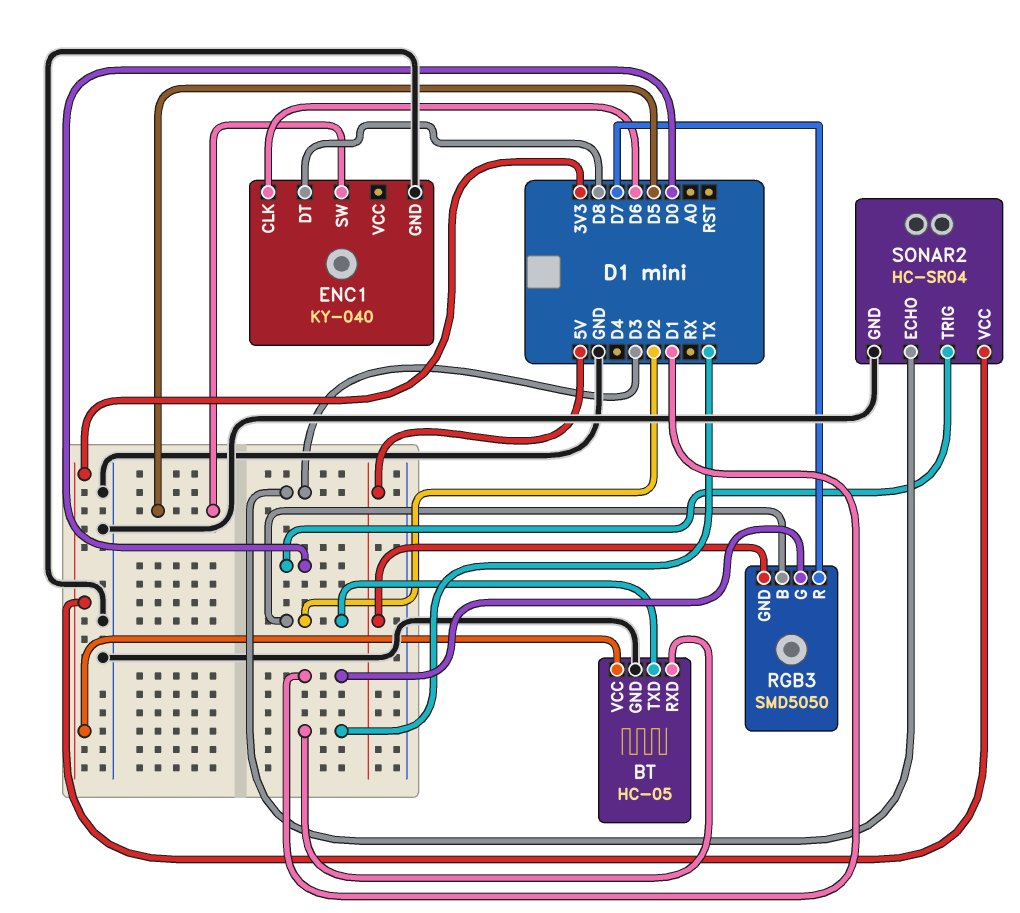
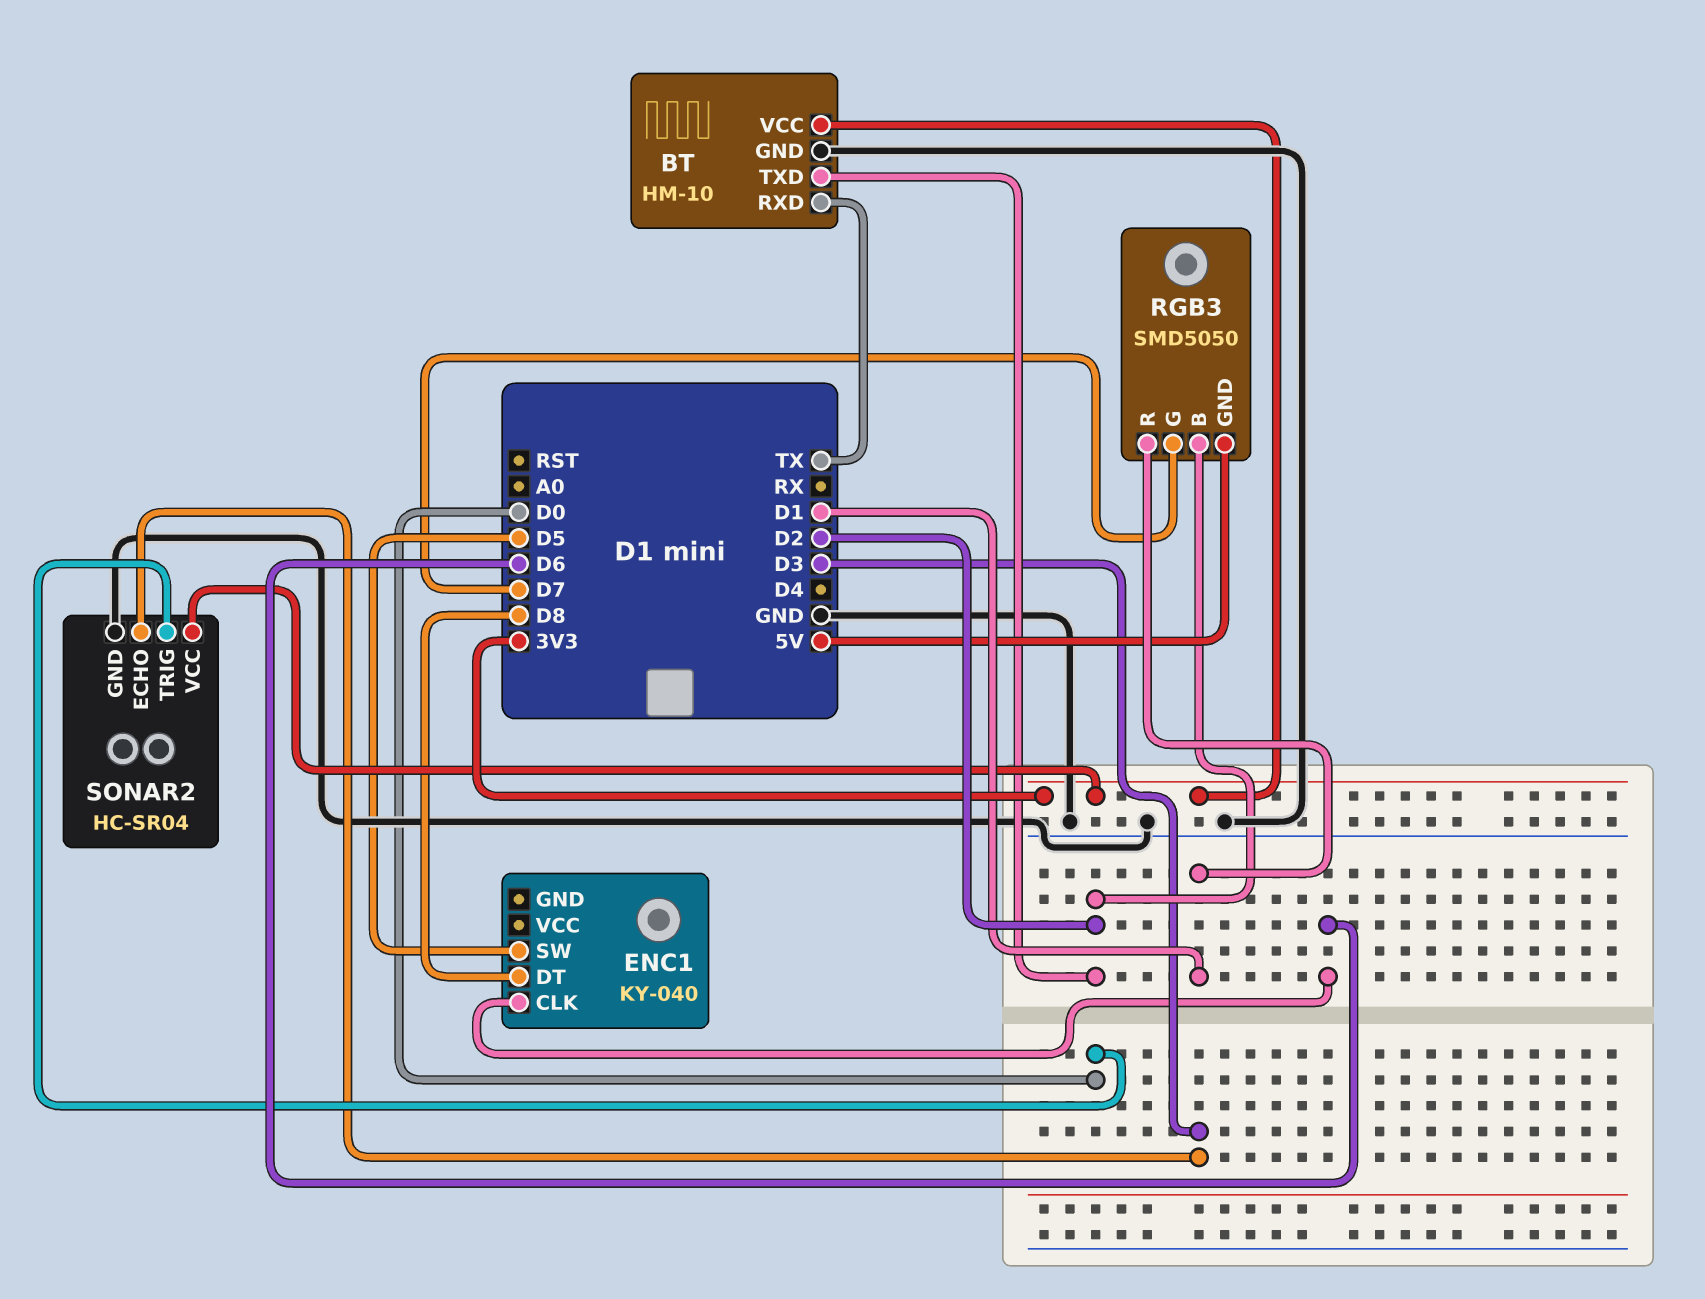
BT: HC-05 -> HM-10
ENC1 pin GND: GND -> none
RGB3 pin G: D1 -> D7
RGB3 pin R: D7 -> D1

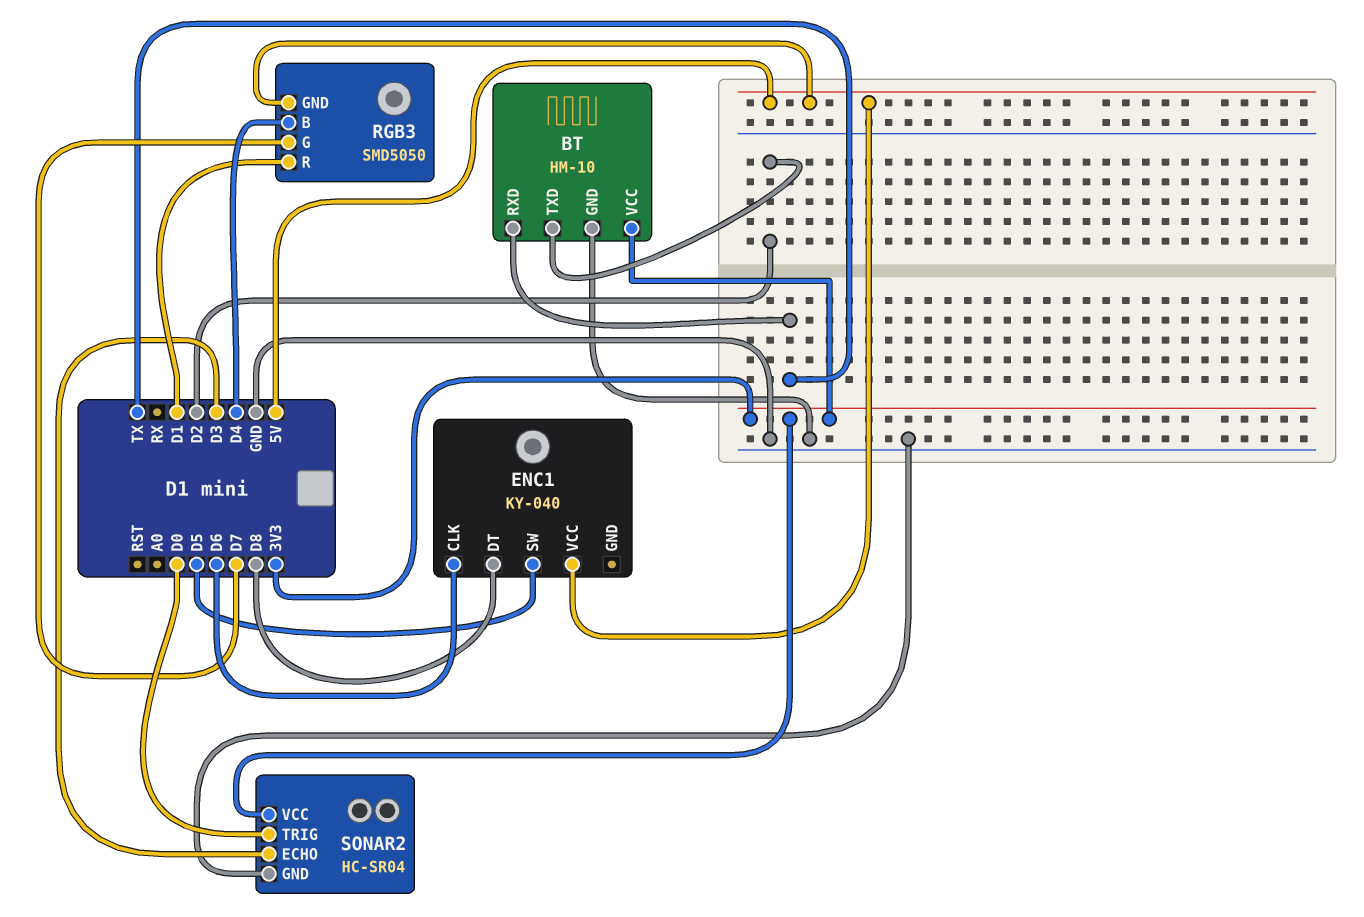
ENC1 pin VCC: none -> 5V
RGB3 pin B: D2 -> D4

